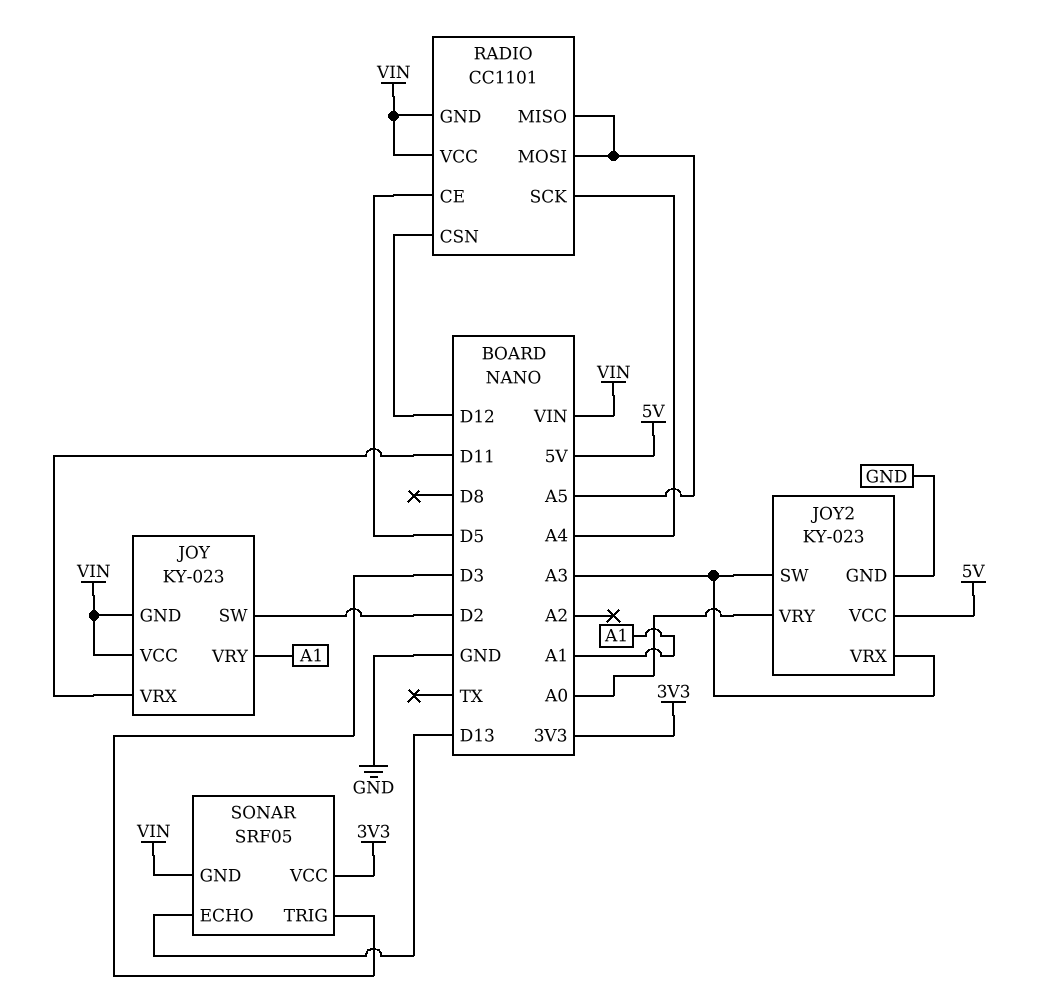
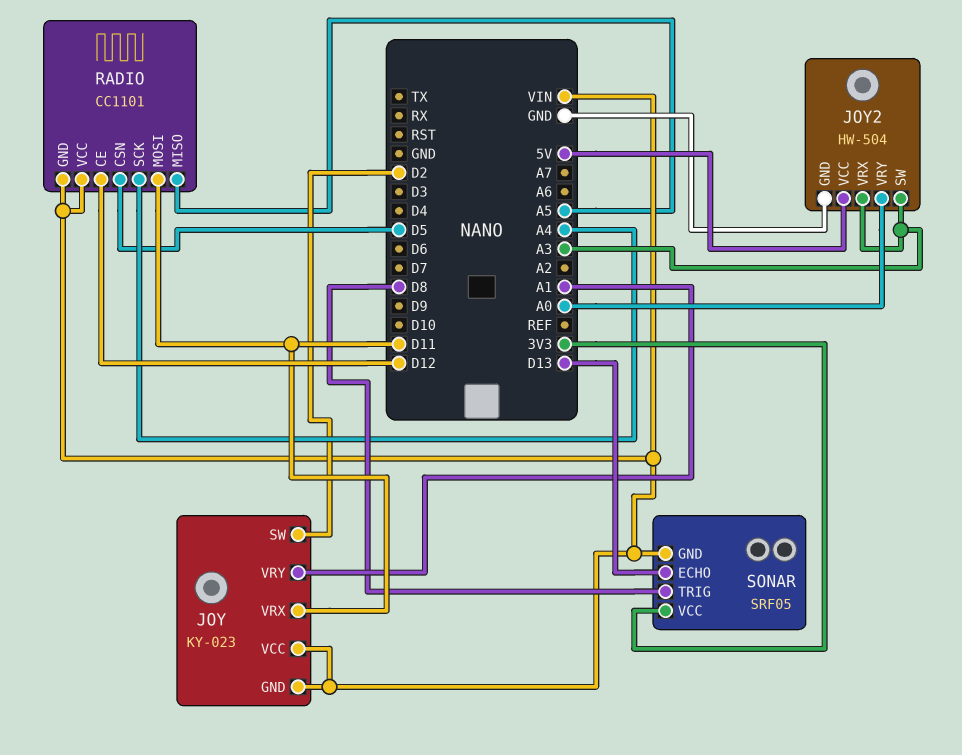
JOY2: KY-023 -> HW-504
RADIO pin CE: D5 -> D12
RADIO pin CSN: D12 -> D5
RADIO pin MOSI: A5 -> D11
SONAR pin TRIG: D3 -> D8

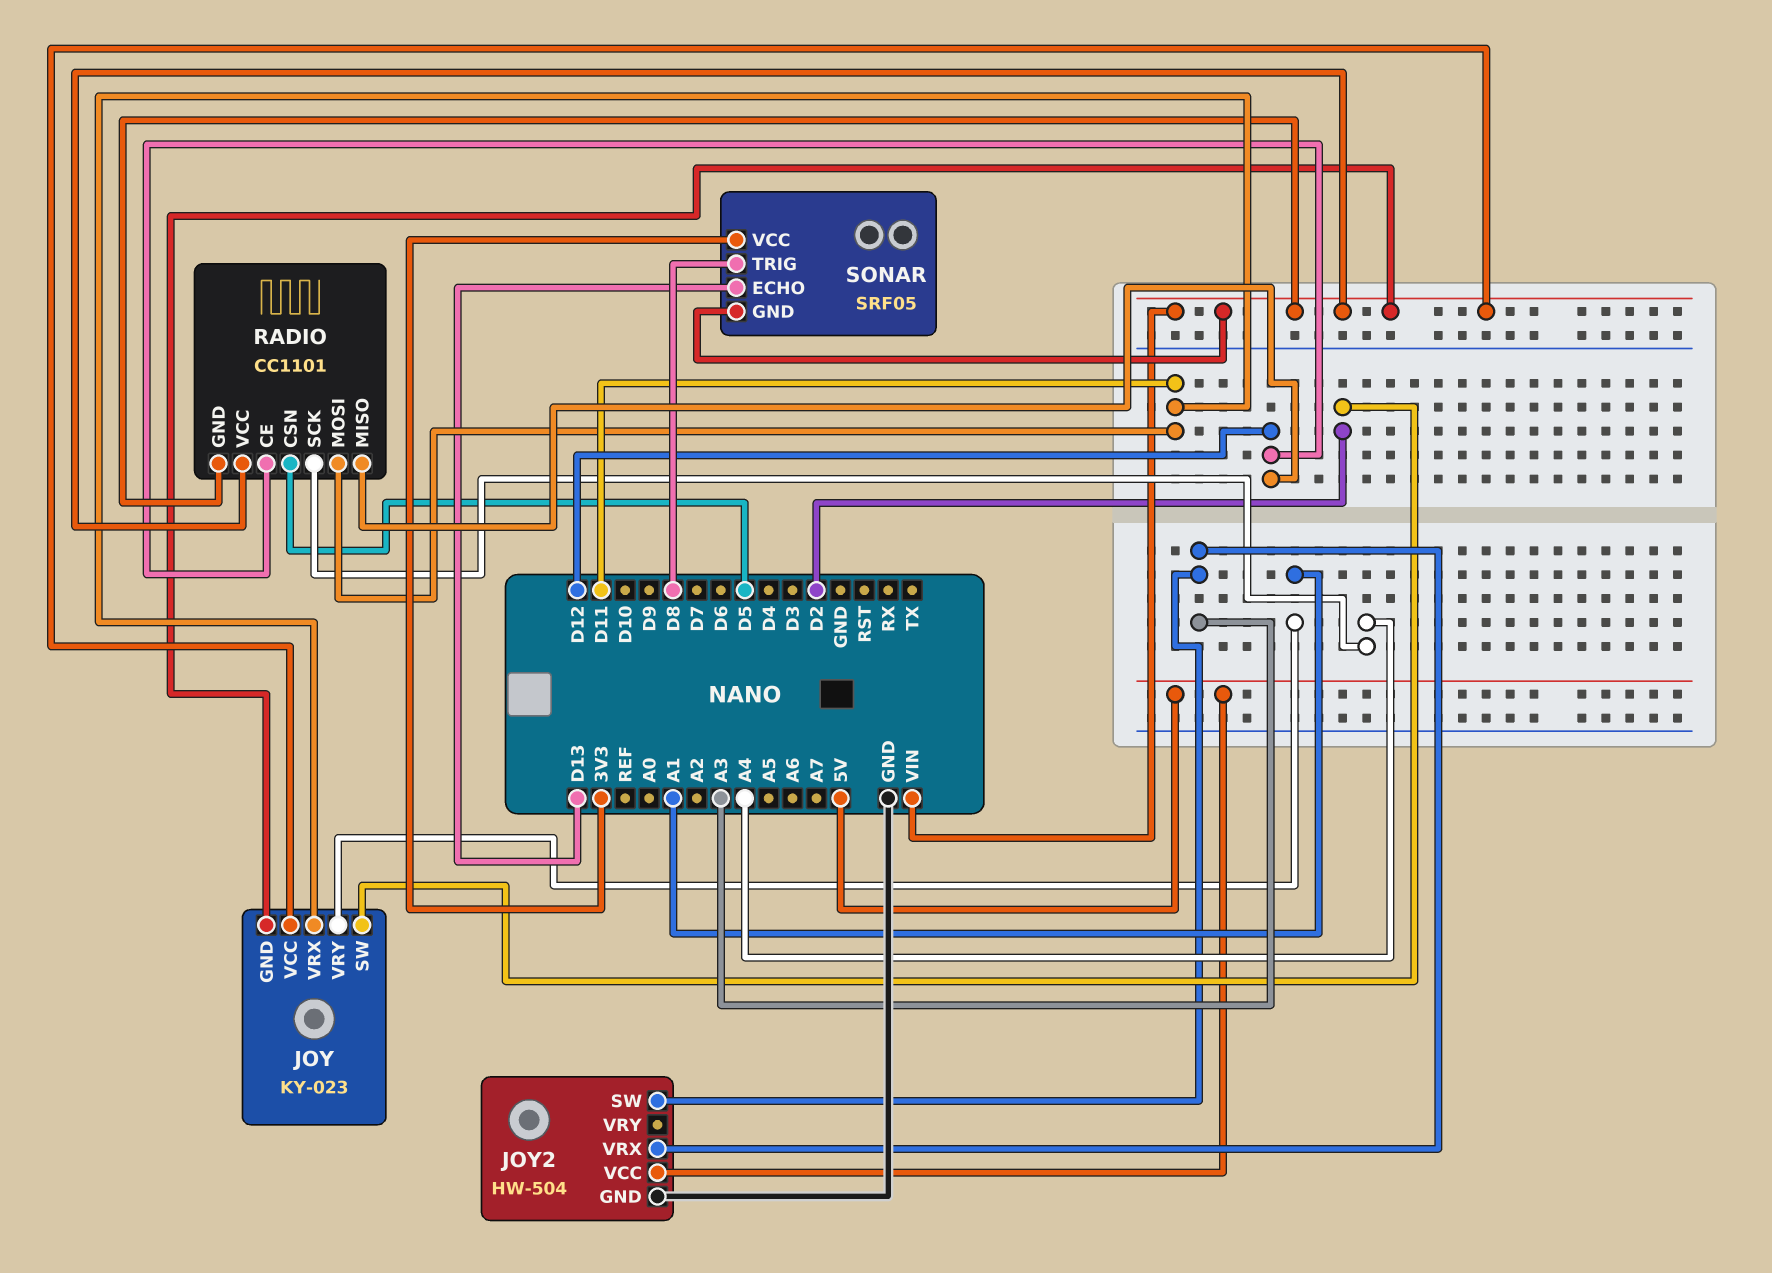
JOY2 pin VRY: A0 -> none
RADIO pin MISO: A5 -> D12

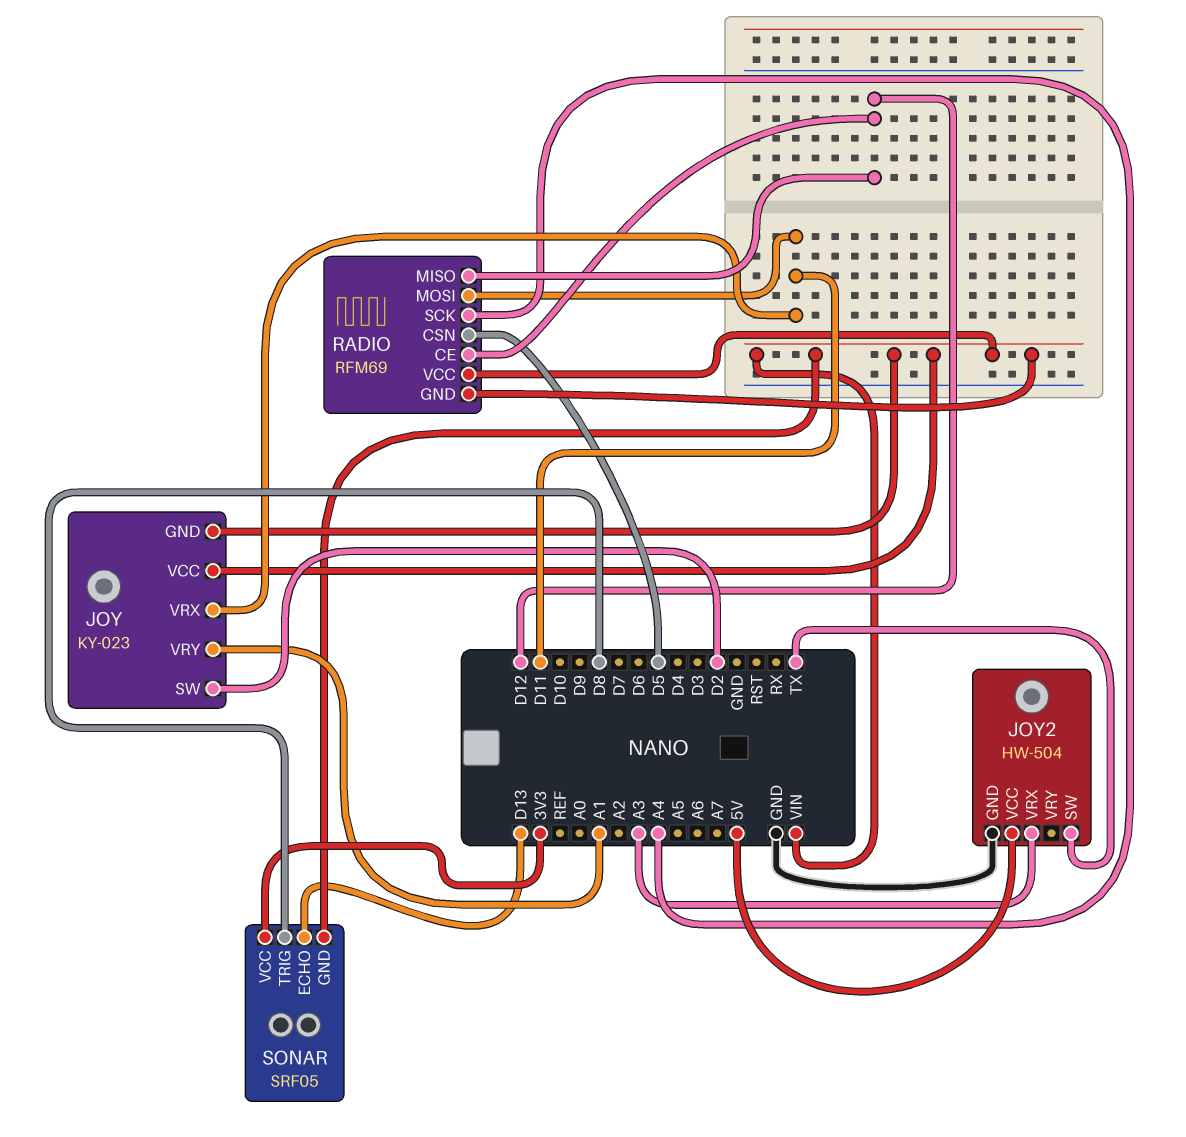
JOY2 pin SW: A3 -> TX
RADIO: CC1101 -> RFM69

